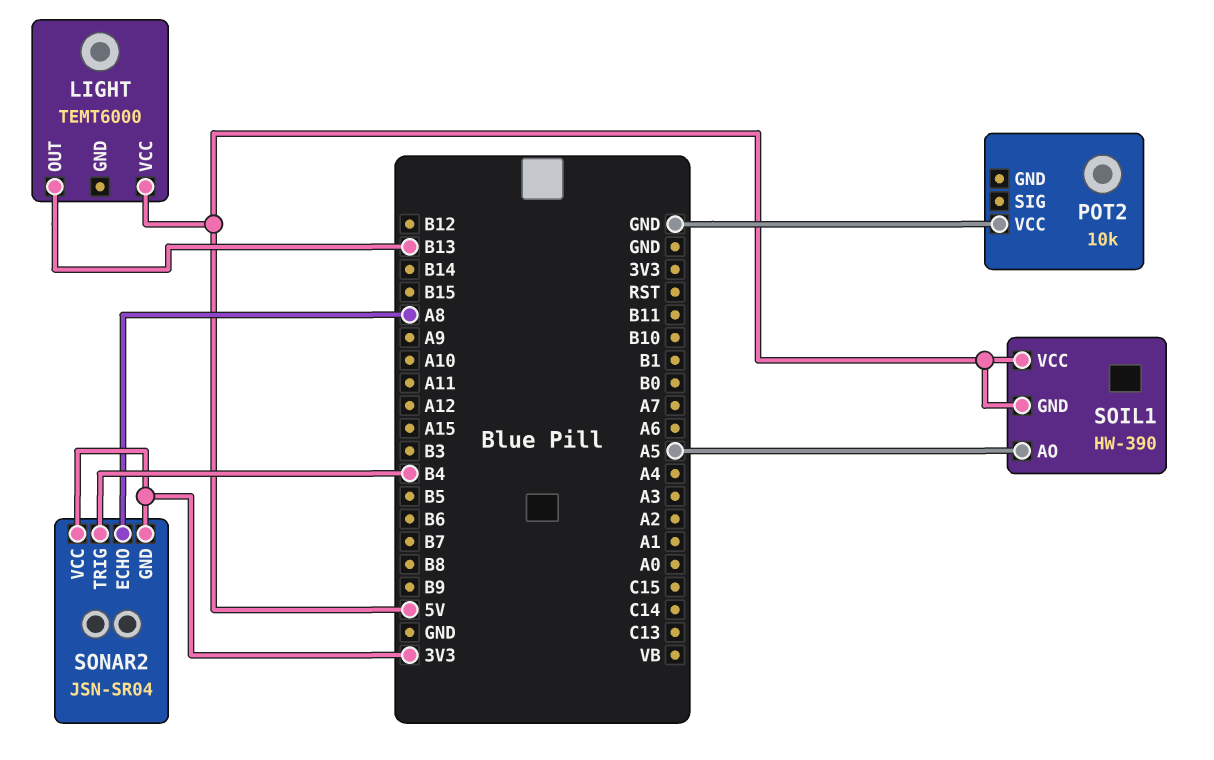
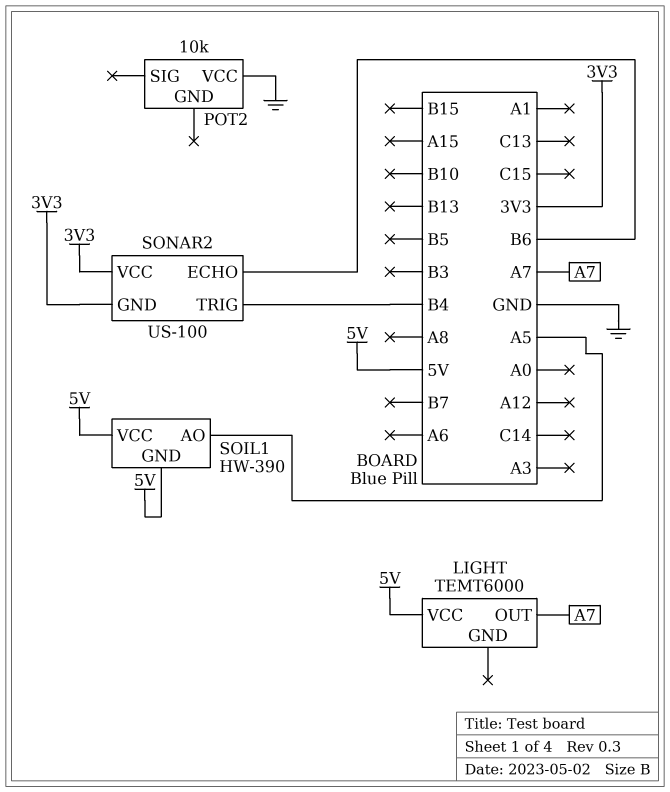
LIGHT pin OUT: B13 -> A7
SONAR2: JSN-SR04 -> US-100
SONAR2 pin ECHO: A8 -> B6

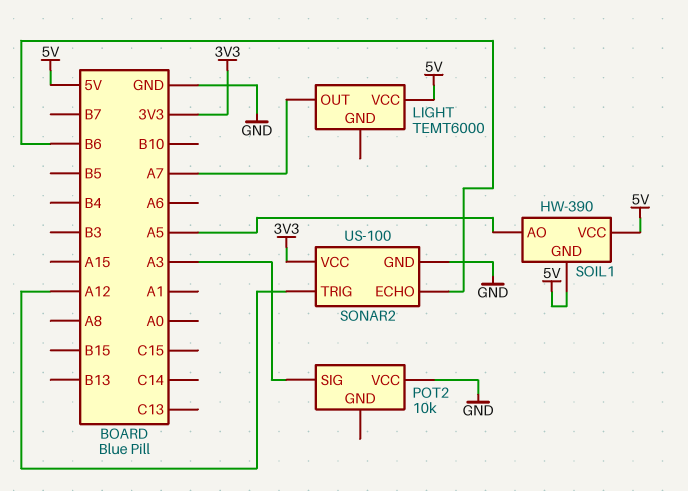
POT2 pin SIG: none -> A3
SONAR2 pin GND: 3V3 -> GND
SONAR2 pin TRIG: B4 -> A12

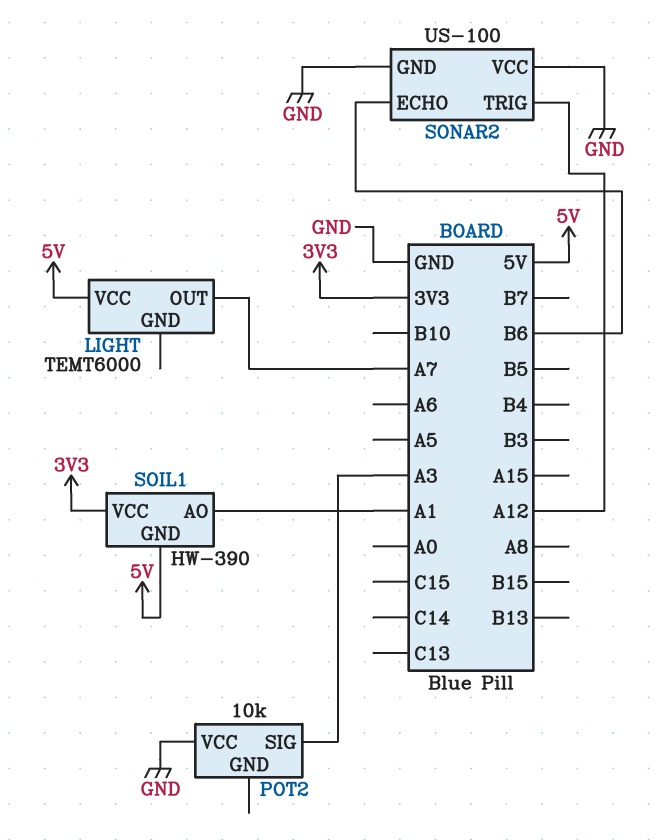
SOIL1 pin AO: A5 -> A1
SOIL1 pin VCC: 5V -> 3V3
SONAR2 pin VCC: 3V3 -> GND

